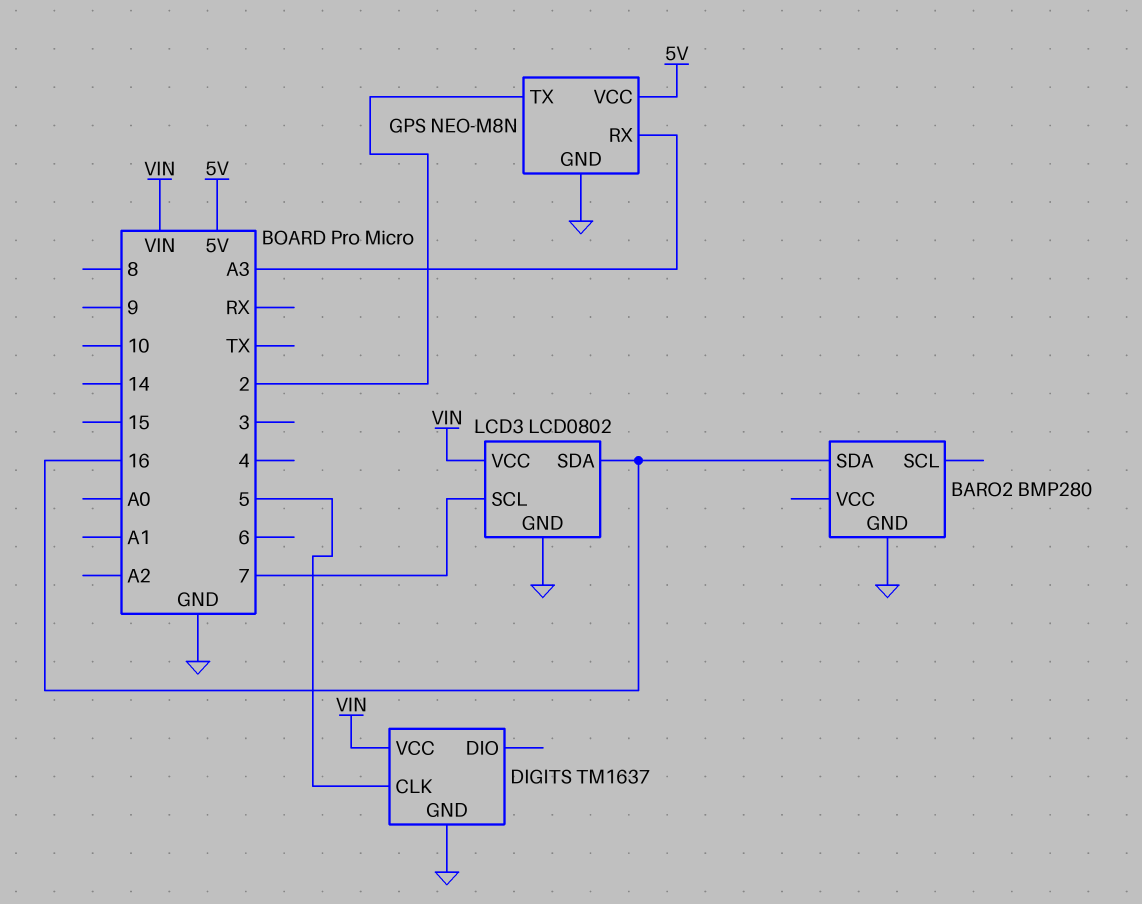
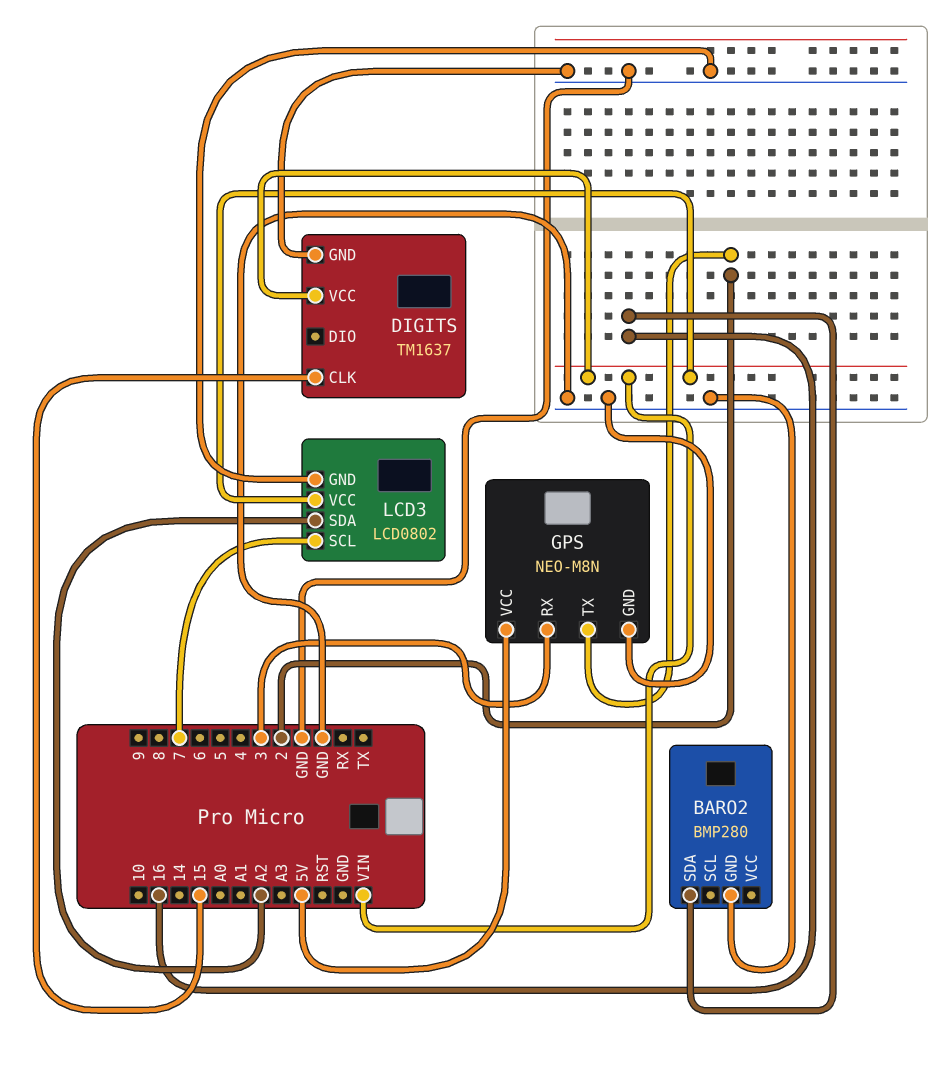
DIGITS pin CLK: 5 -> 15
GPS pin RX: A3 -> 3
LCD3 pin SDA: 16 -> A2

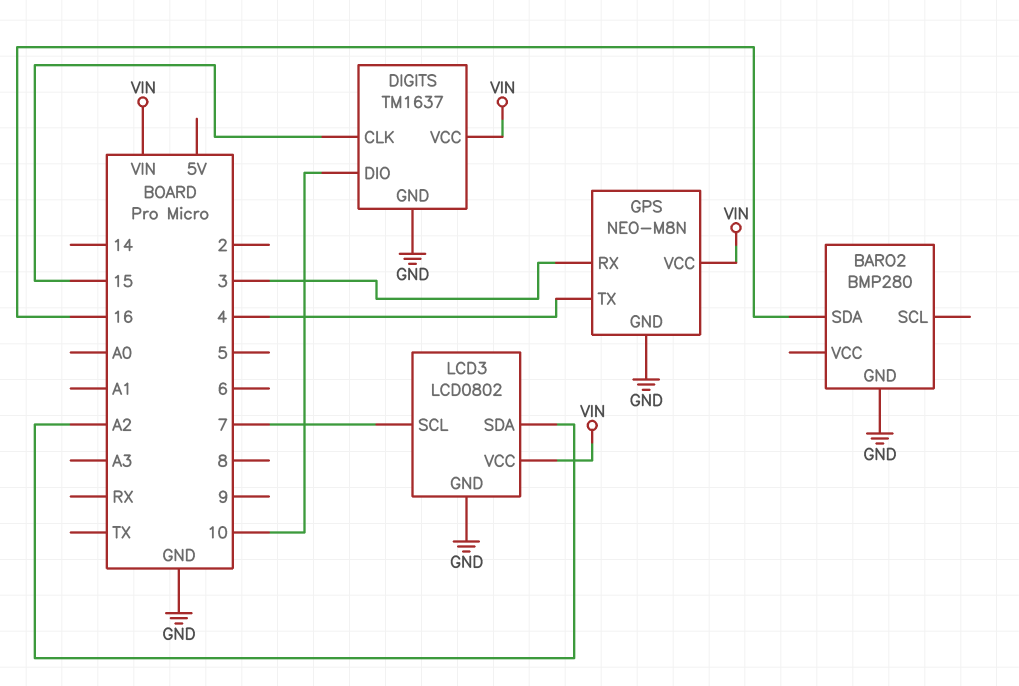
DIGITS pin DIO: none -> 10
GPS pin TX: 2 -> 4
GPS pin VCC: 5V -> VIN

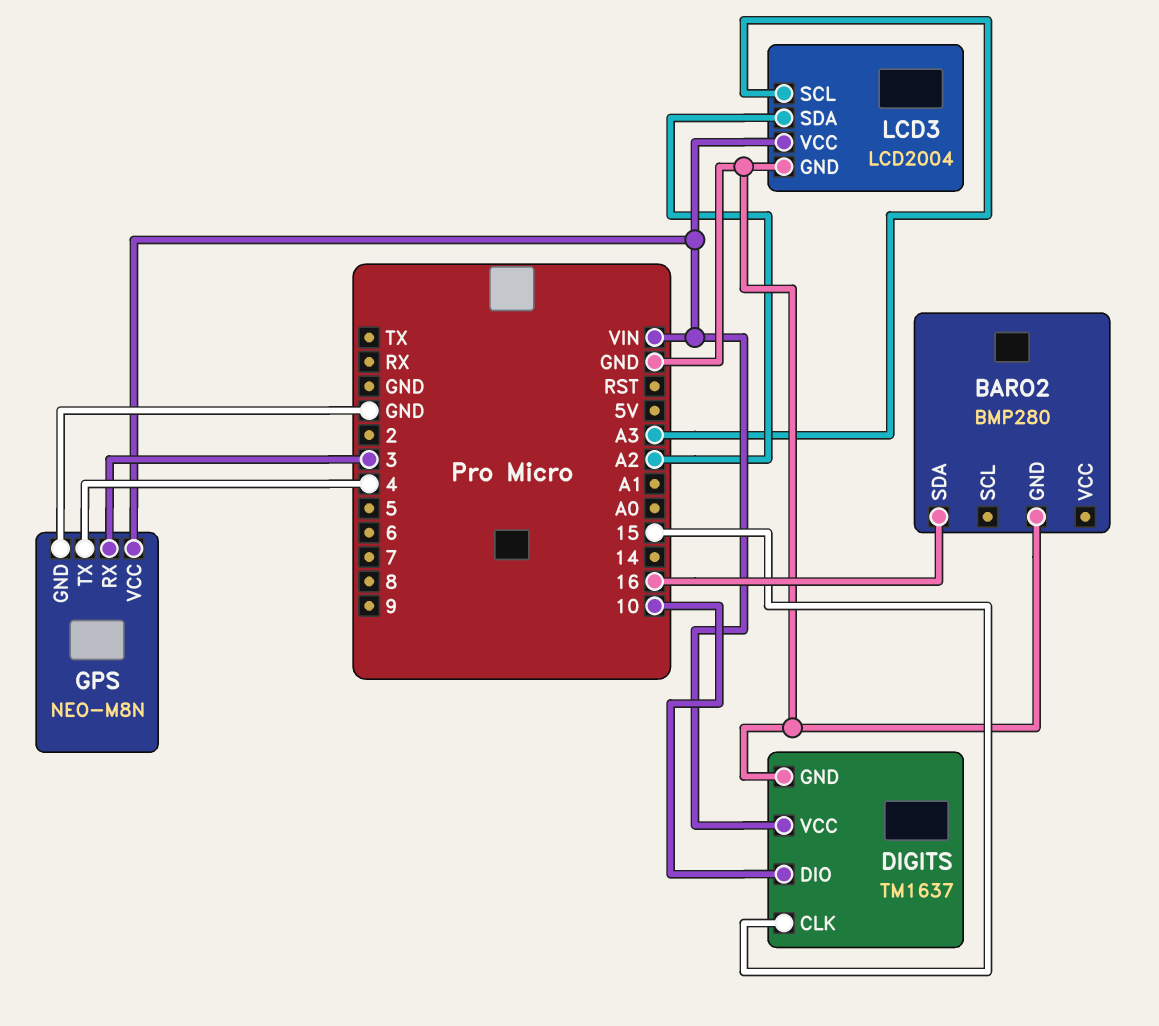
LCD3: LCD0802 -> LCD2004
LCD3 pin SCL: 7 -> A3

